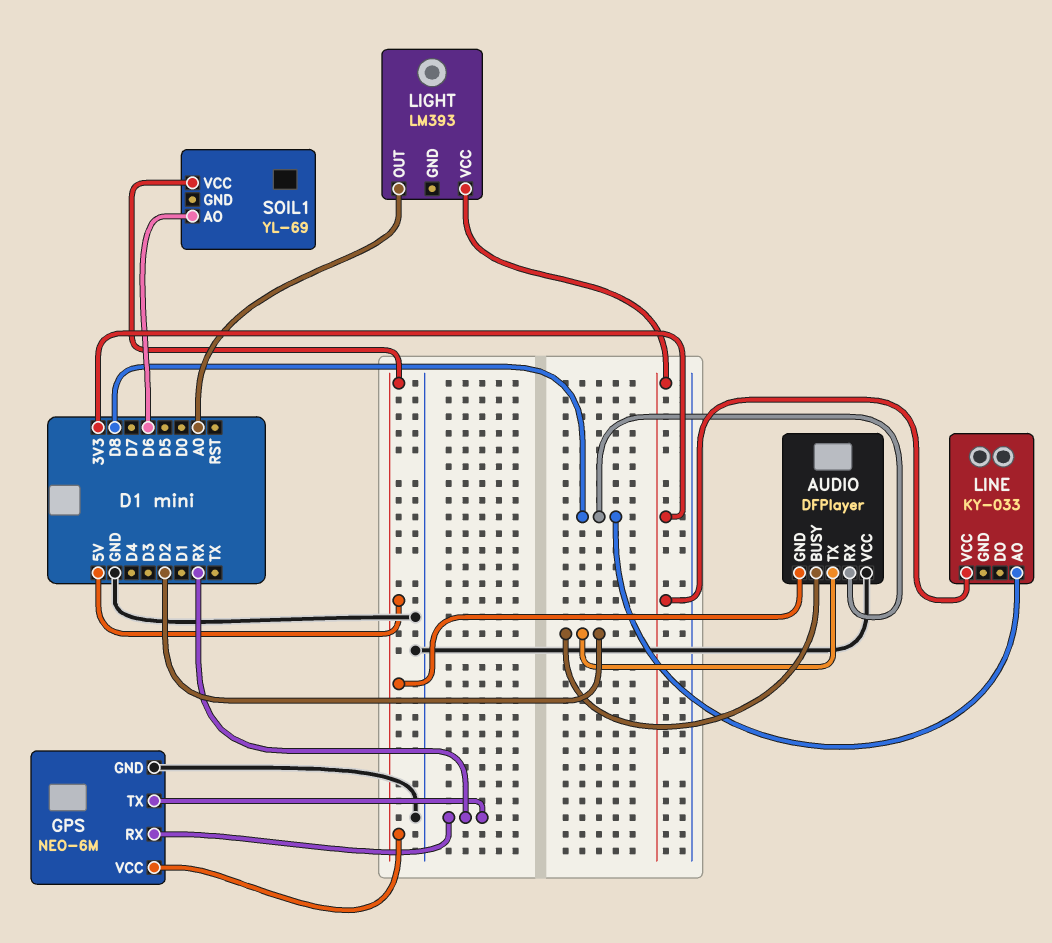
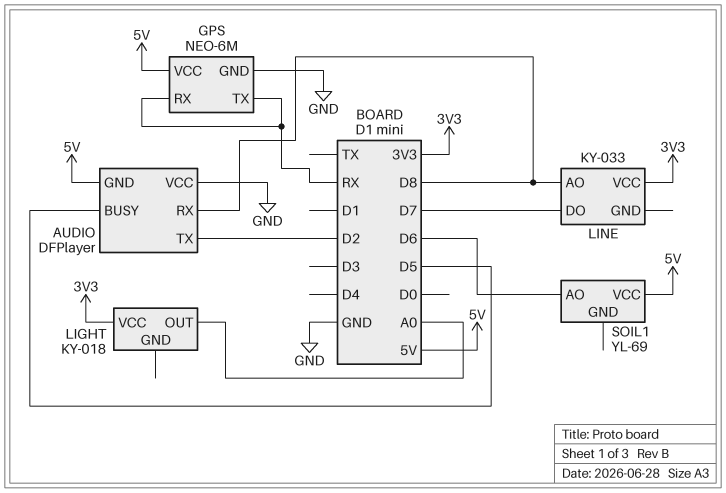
AUDIO pin BUSY: D2 -> D5
LIGHT: LM393 -> KY-018
LINE pin DO: none -> D7

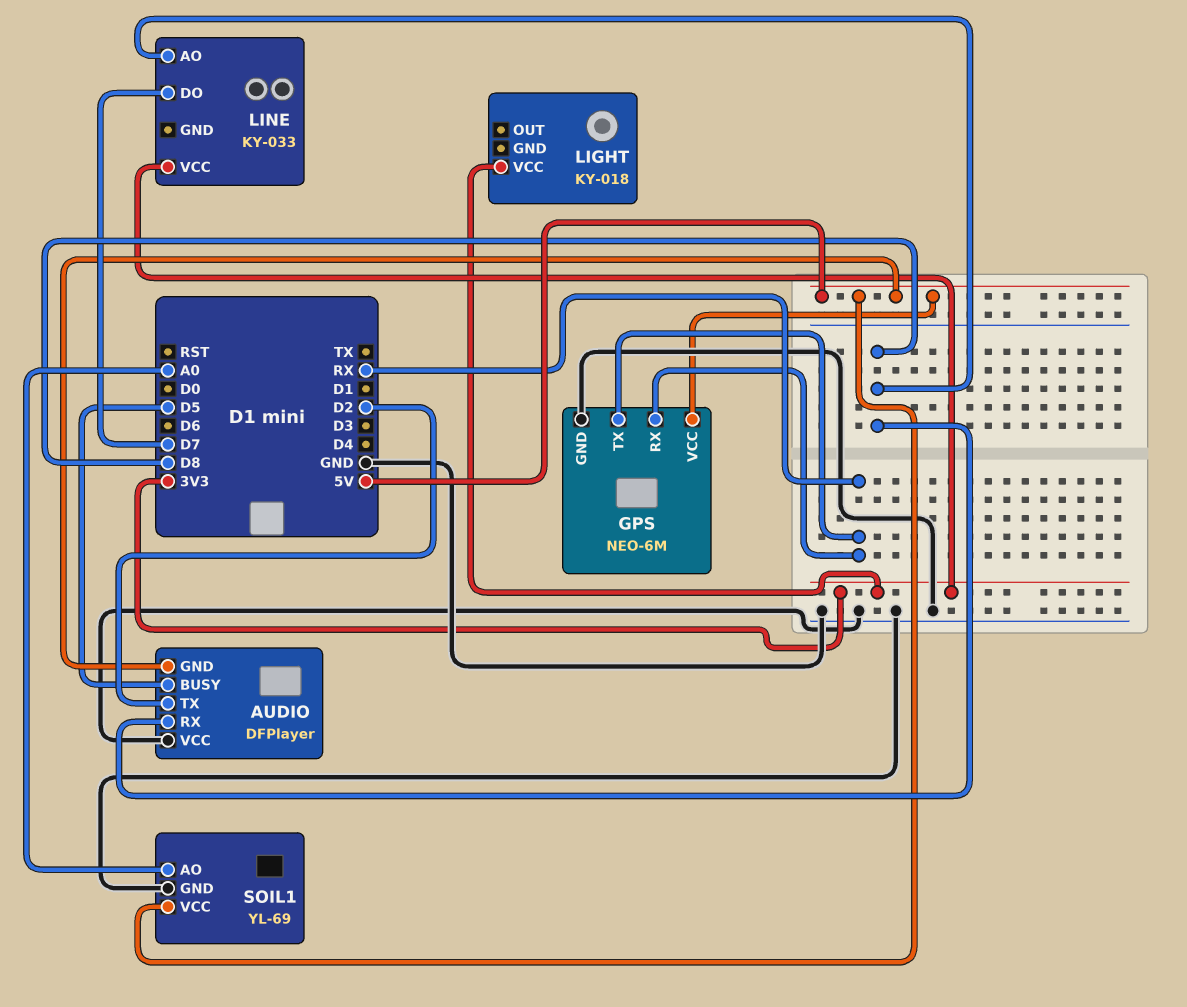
LIGHT pin OUT: A0 -> none
SOIL1 pin AO: D6 -> A0
SOIL1 pin GND: none -> GND

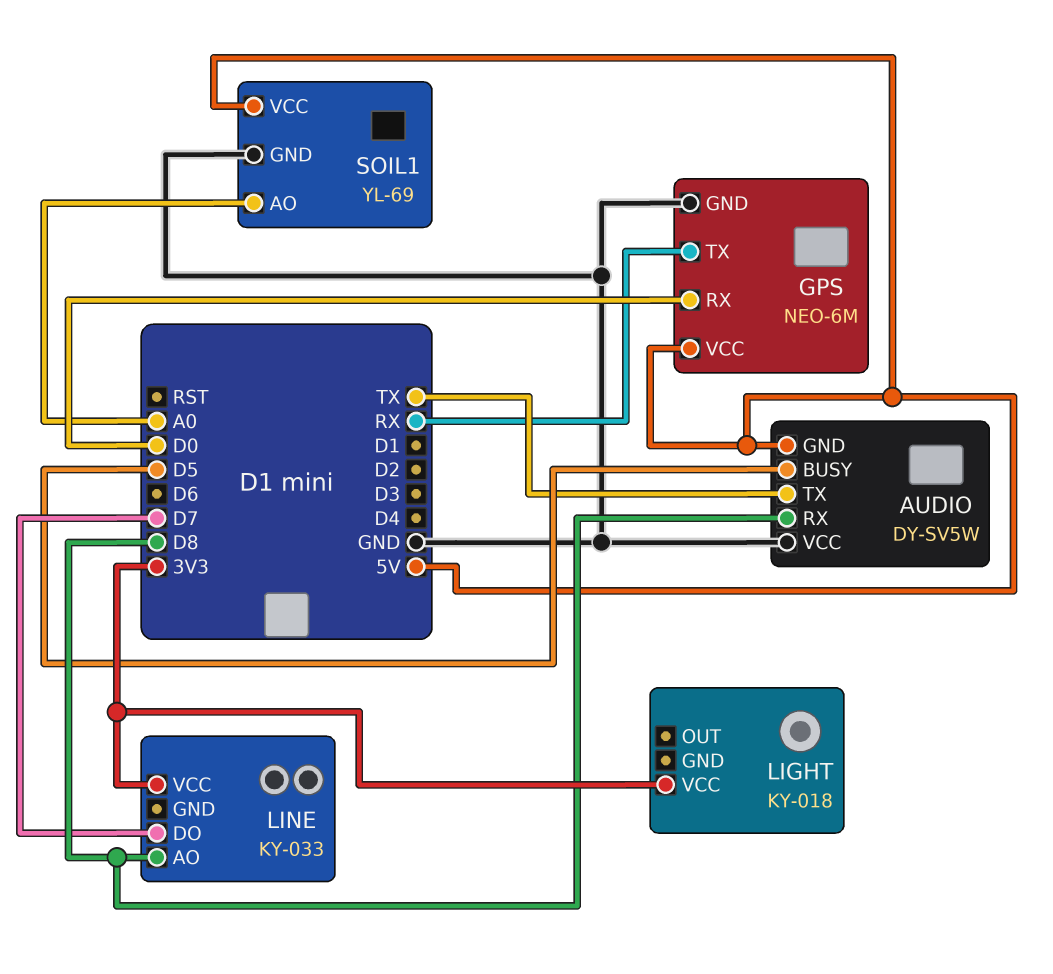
AUDIO: DFPlayer -> DY-SV5W
AUDIO pin TX: D2 -> TX
GPS pin RX: RX -> D0

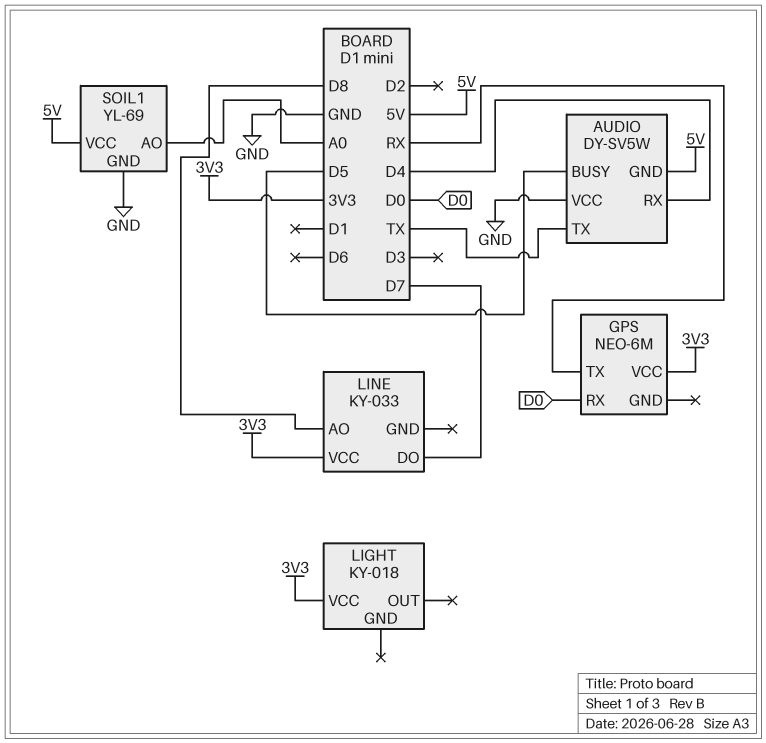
AUDIO pin RX: D8 -> D4
GPS pin GND: GND -> none
GPS pin VCC: 5V -> 3V3

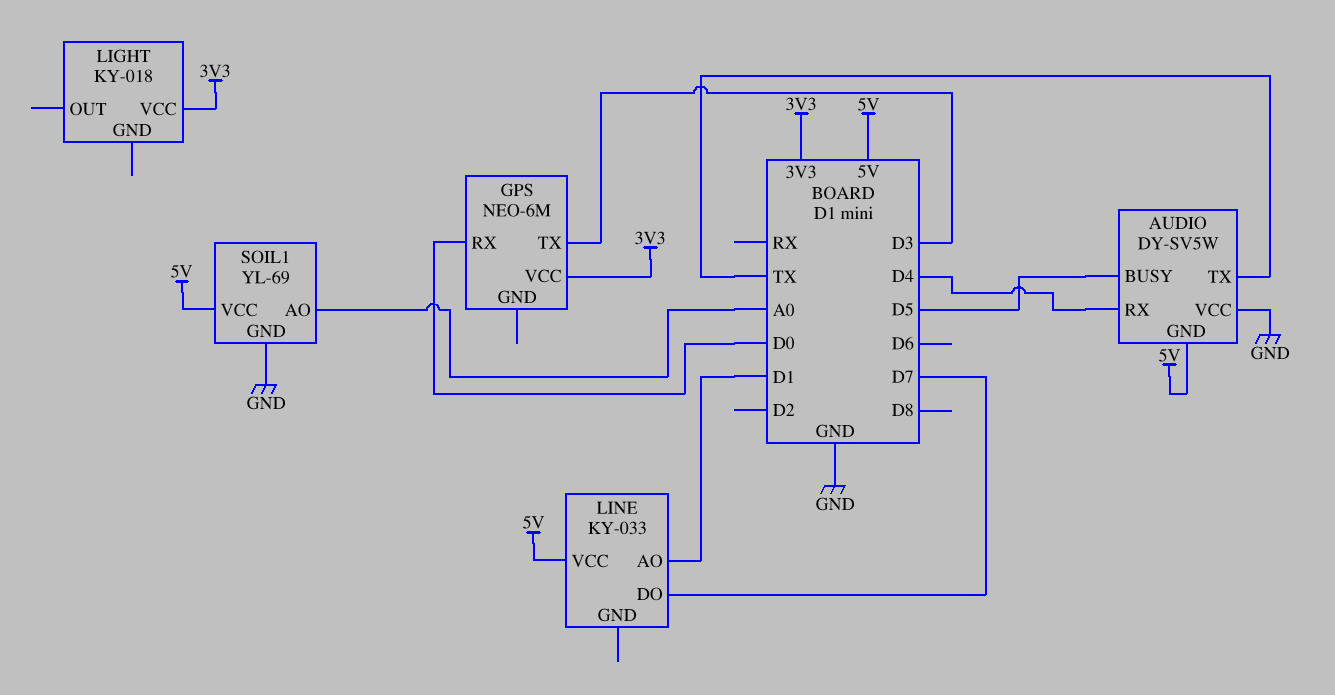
GPS pin TX: RX -> D3
LINE pin AO: D8 -> D1
LINE pin VCC: 3V3 -> 5V

